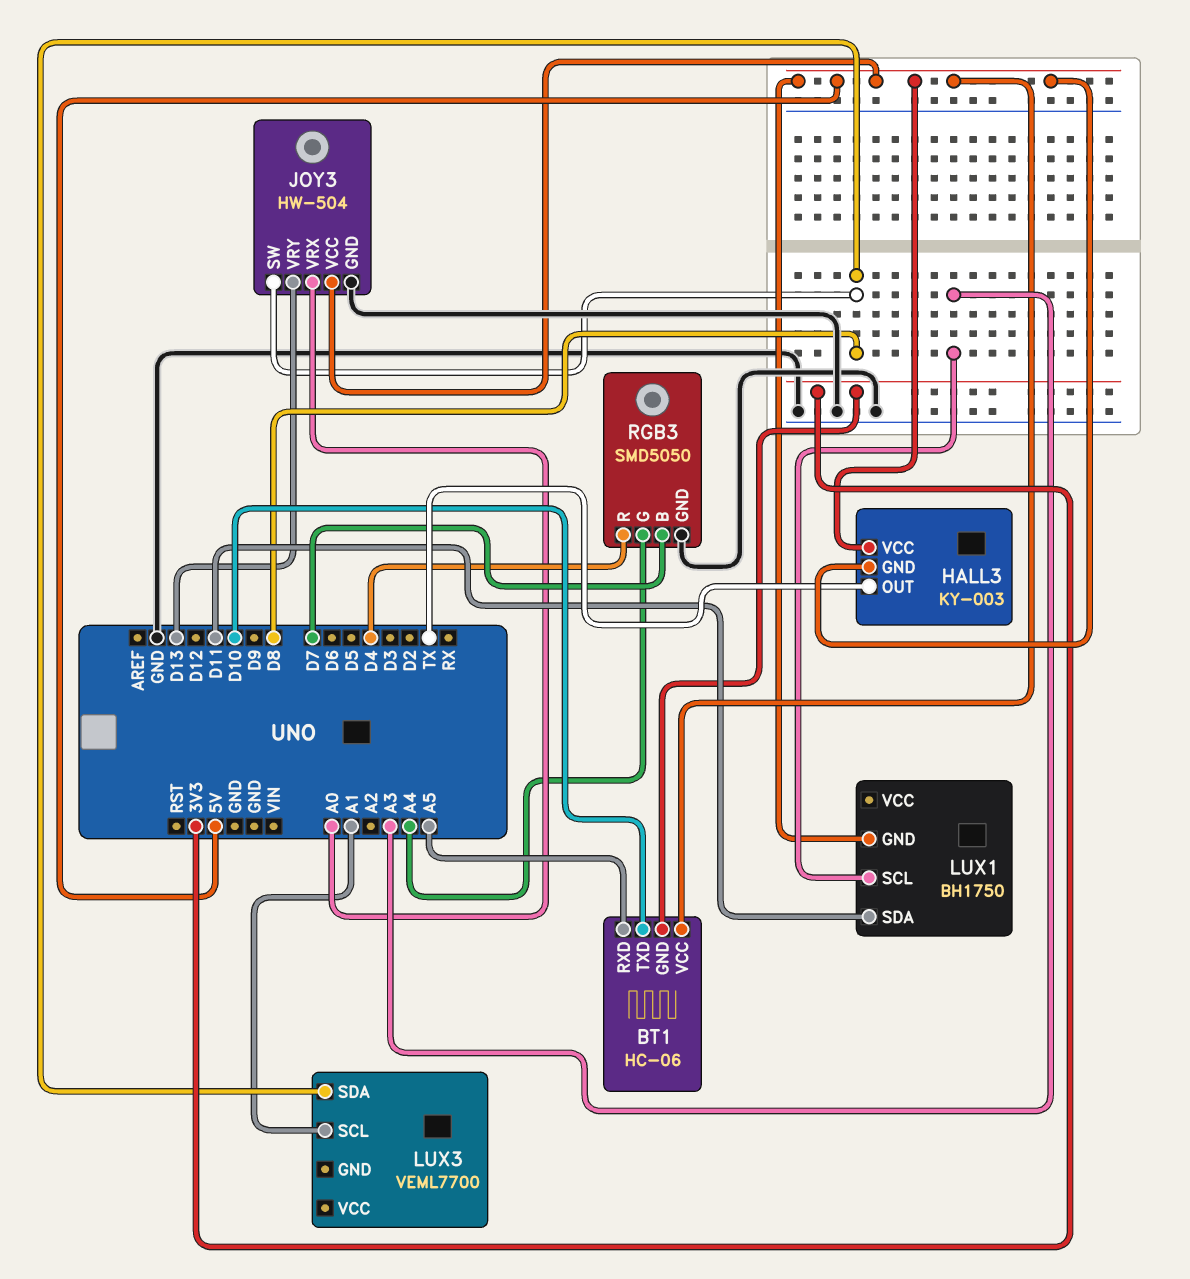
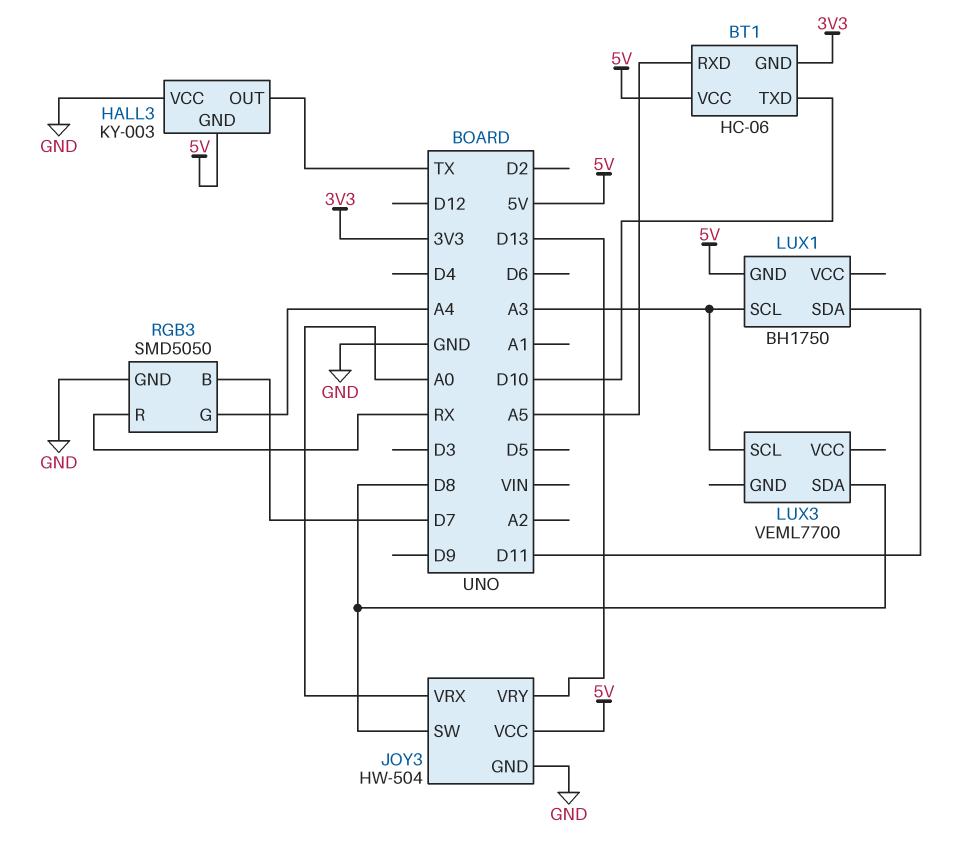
HALL3 pin VCC: 5V -> GND
LUX3 pin SCL: A1 -> A3
RGB3 pin R: D4 -> RX

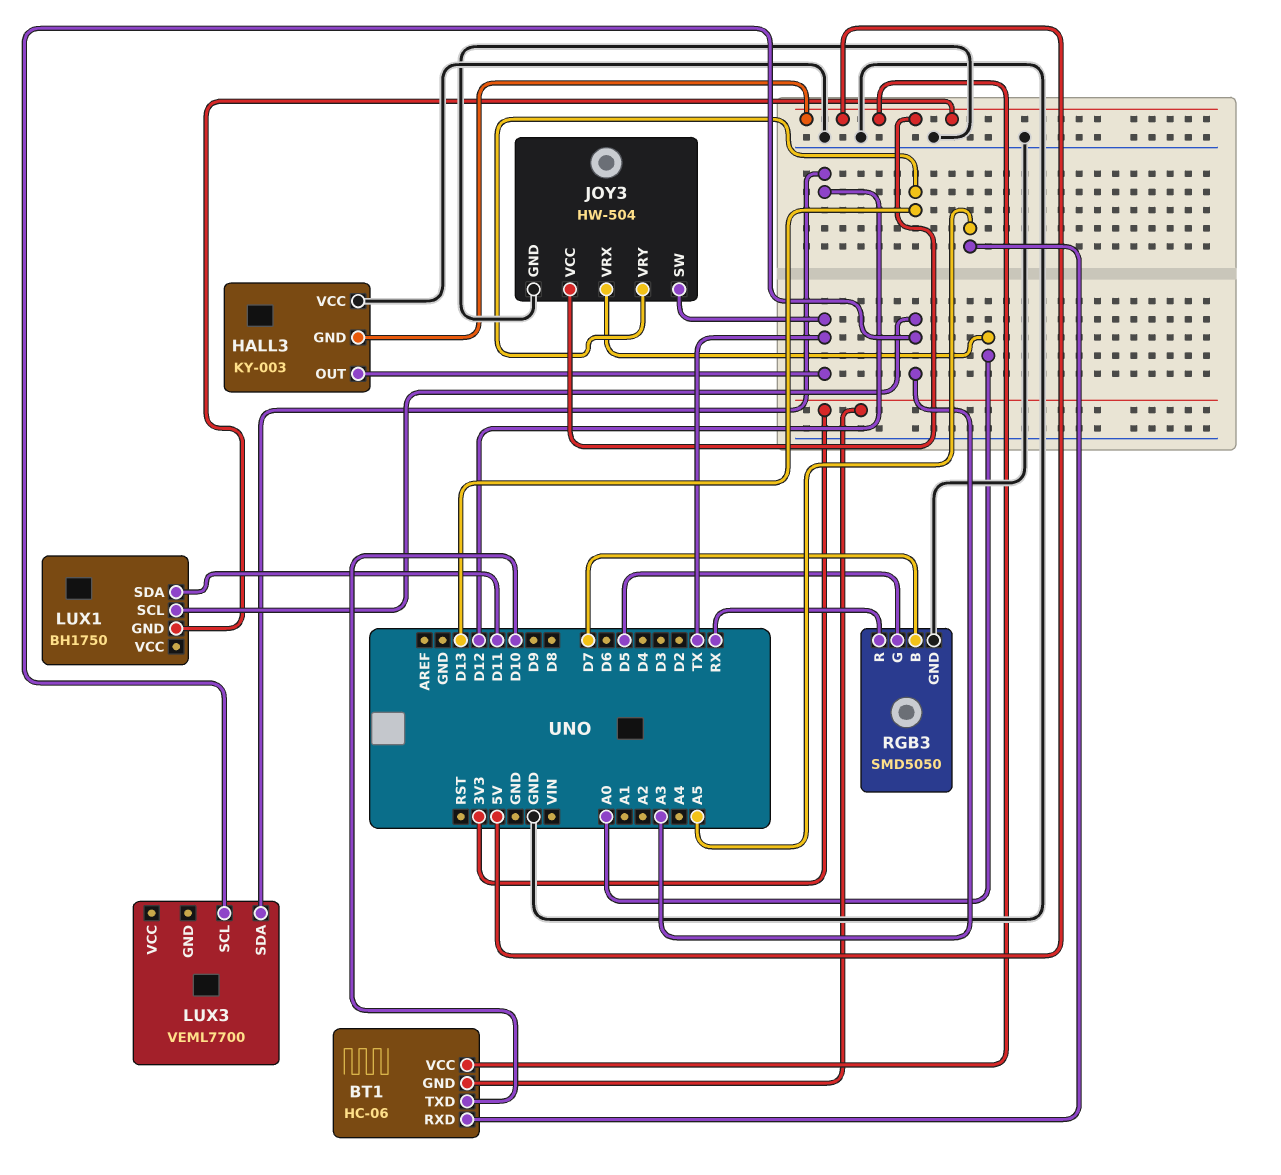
JOY3 pin SW: D8 -> TX
LUX3 pin SDA: D8 -> D12
RGB3 pin G: A4 -> D5

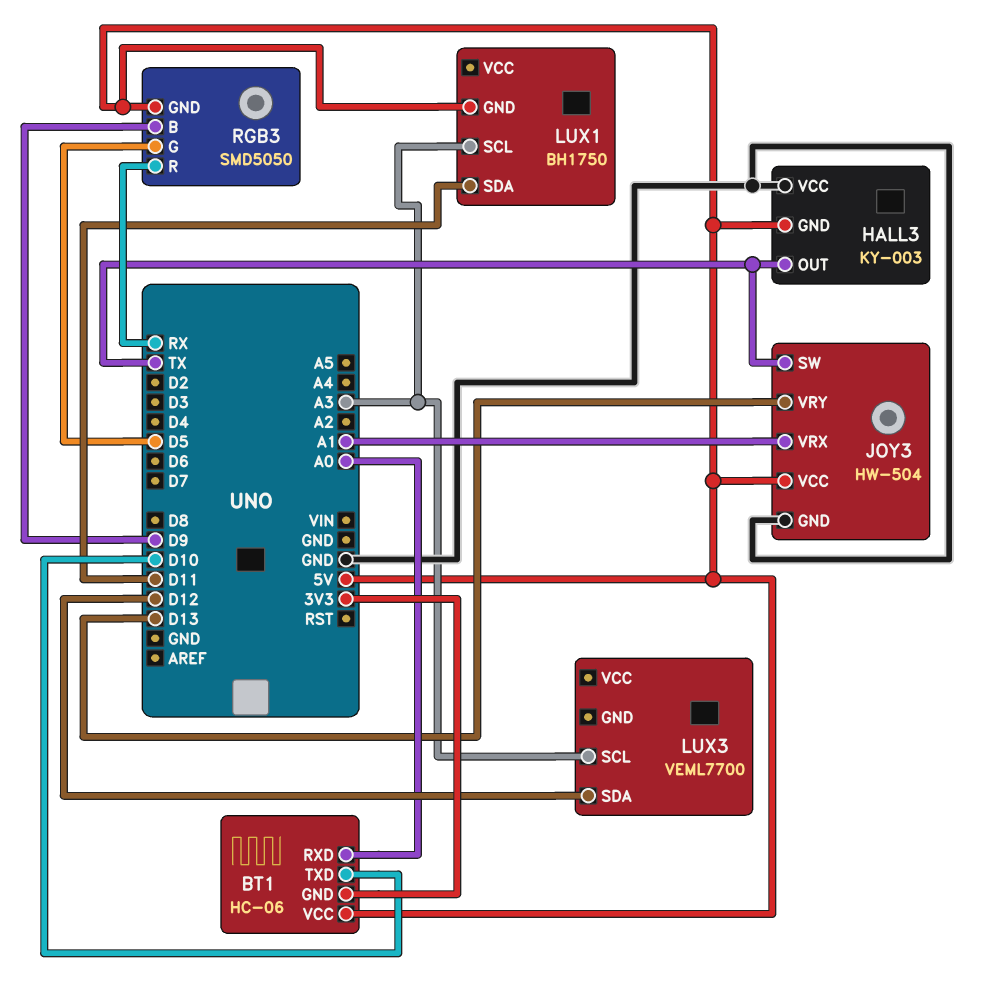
BT1 pin RXD: A5 -> A0
JOY3 pin VRX: A0 -> A1
RGB3 pin B: D7 -> D9
RGB3 pin GND: GND -> 5V

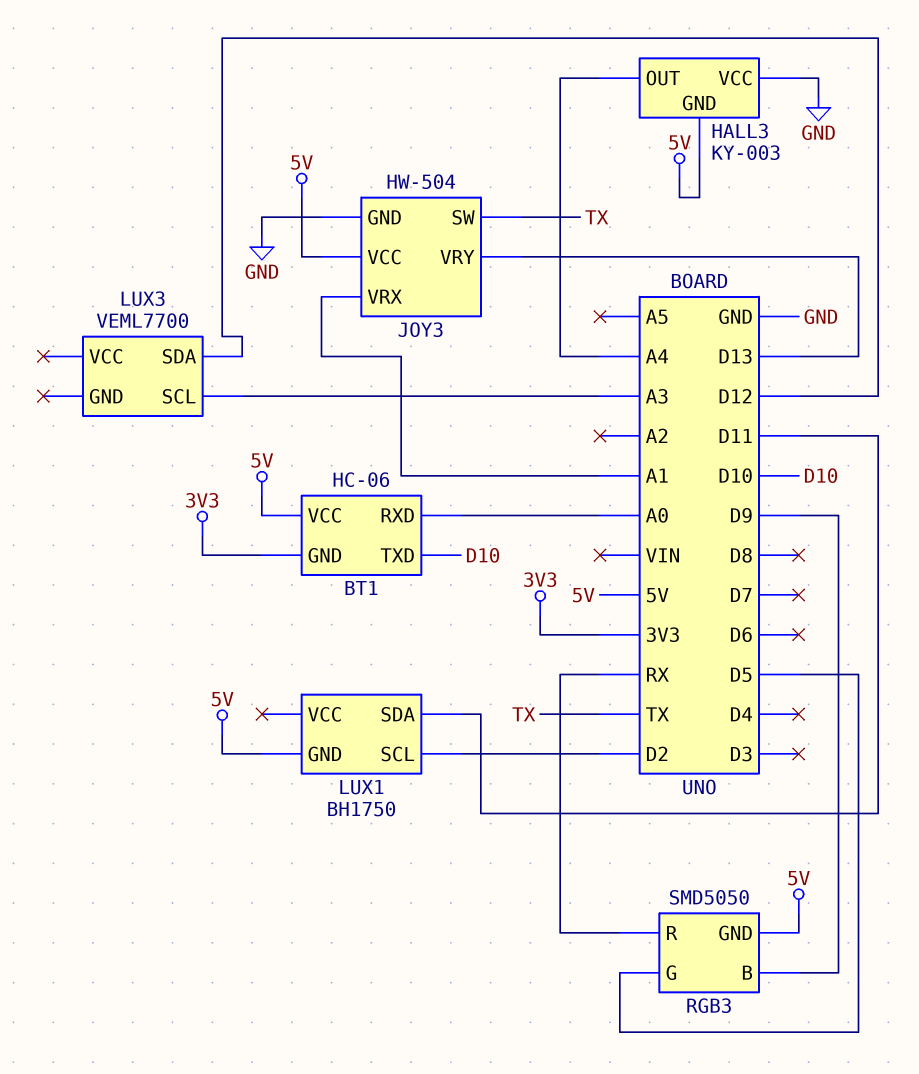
HALL3 pin OUT: TX -> A4
LUX1 pin SCL: A3 -> D2

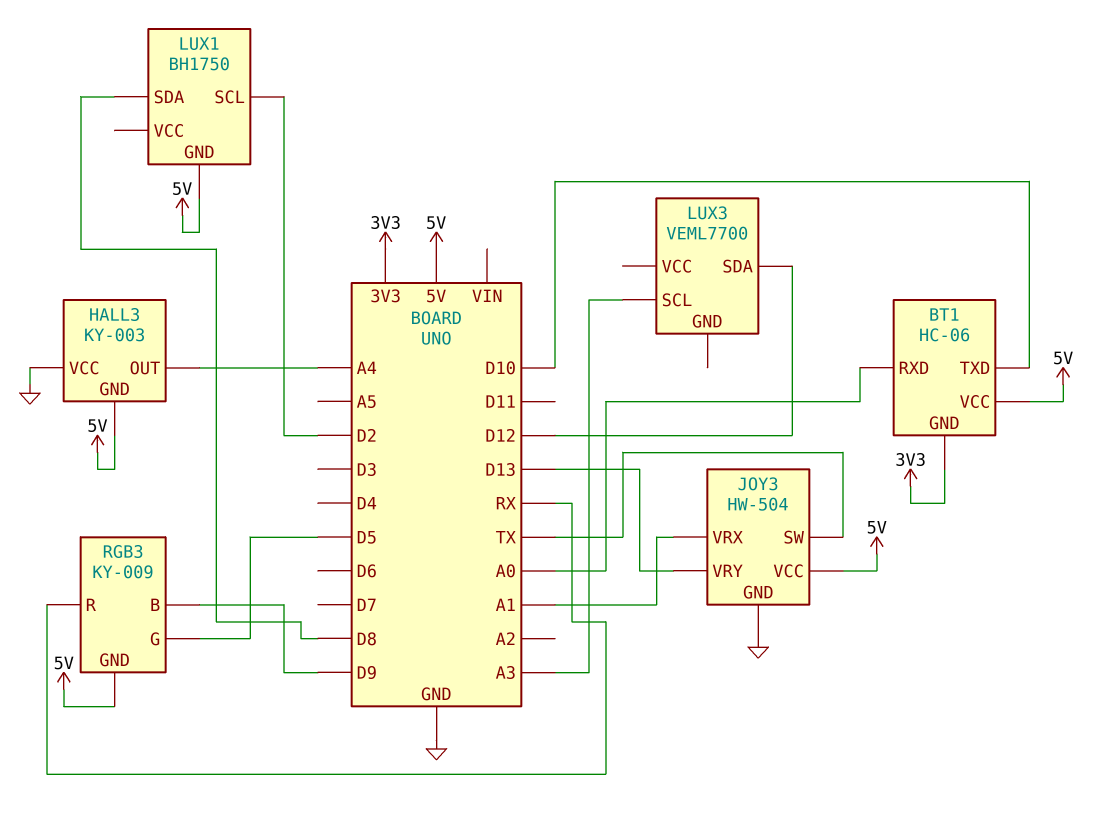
LUX1 pin SDA: D11 -> D8
RGB3: SMD5050 -> KY-009

